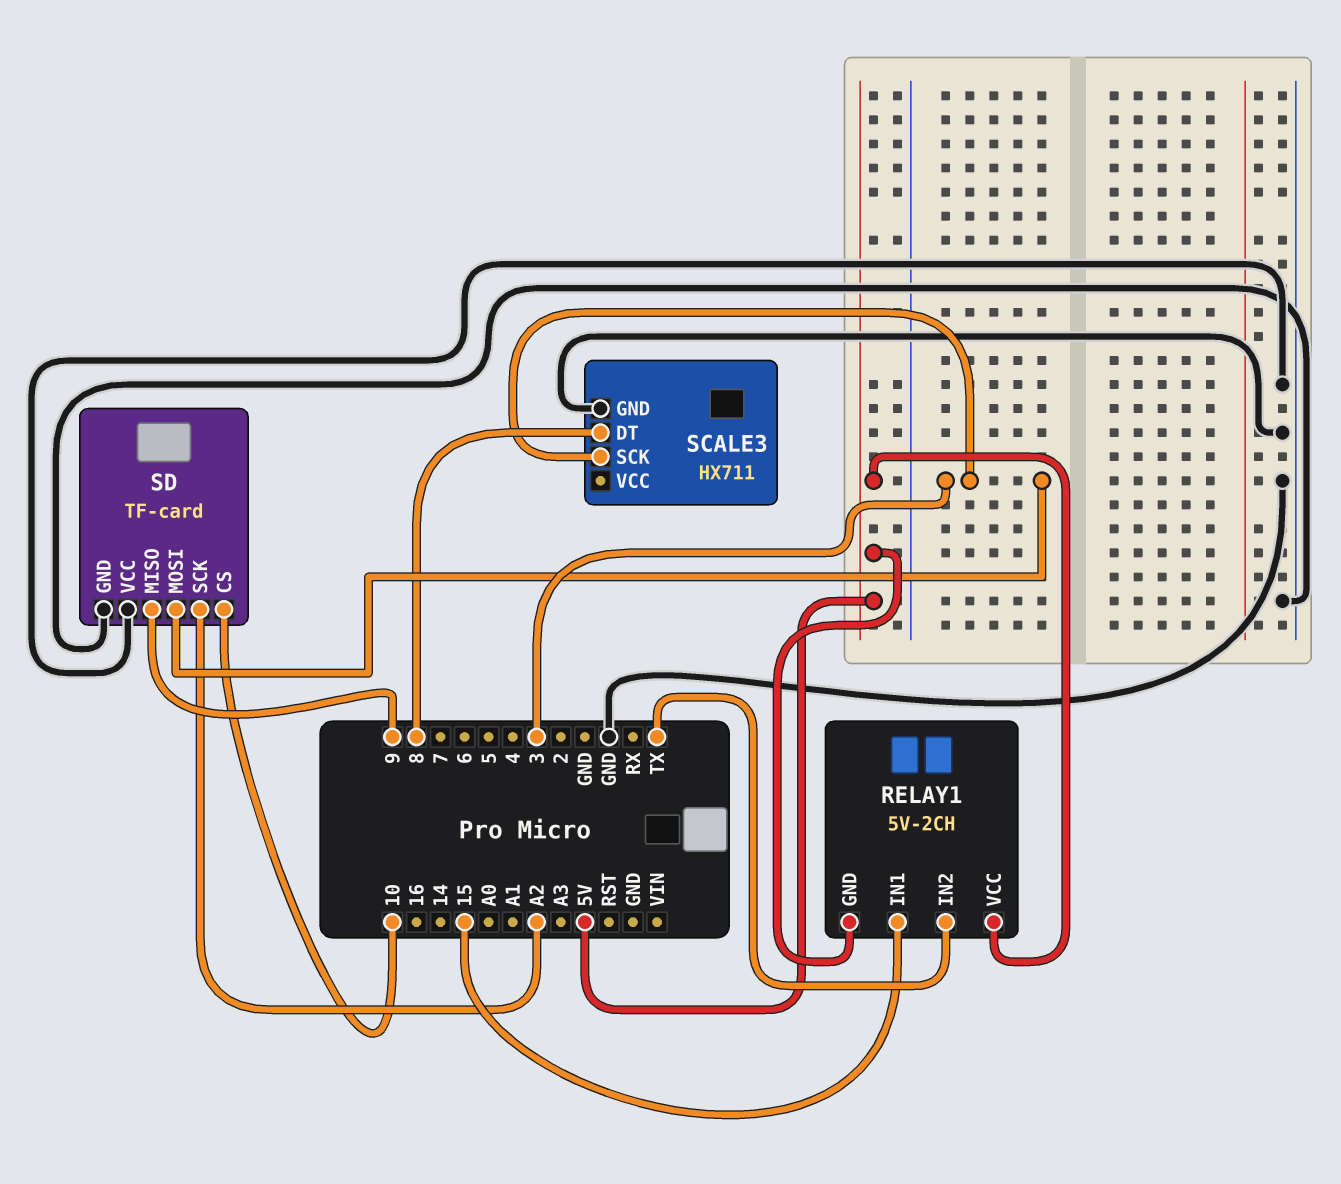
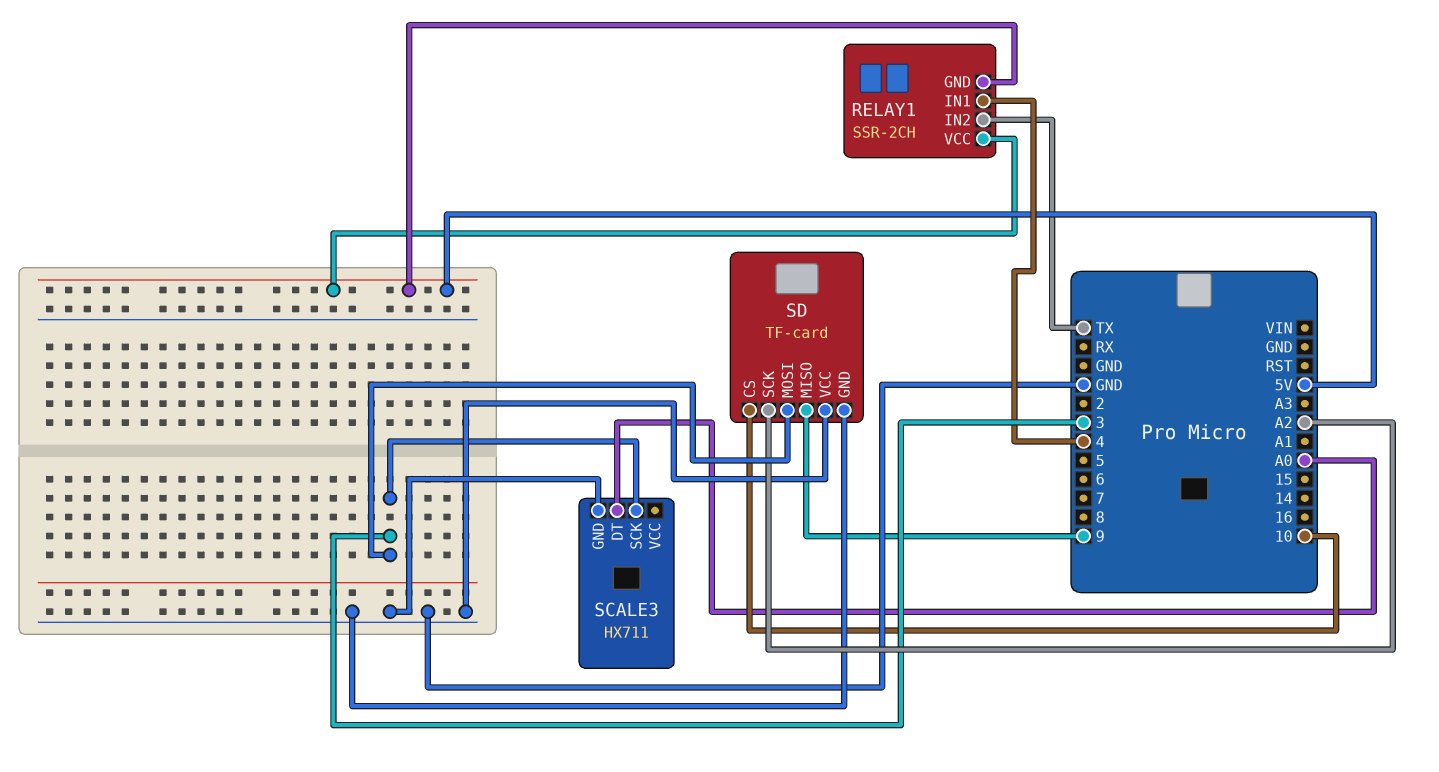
RELAY1: 5V-2CH -> SSR-2CH
RELAY1 pin IN1: 15 -> 4
SCALE3 pin DT: 8 -> A0

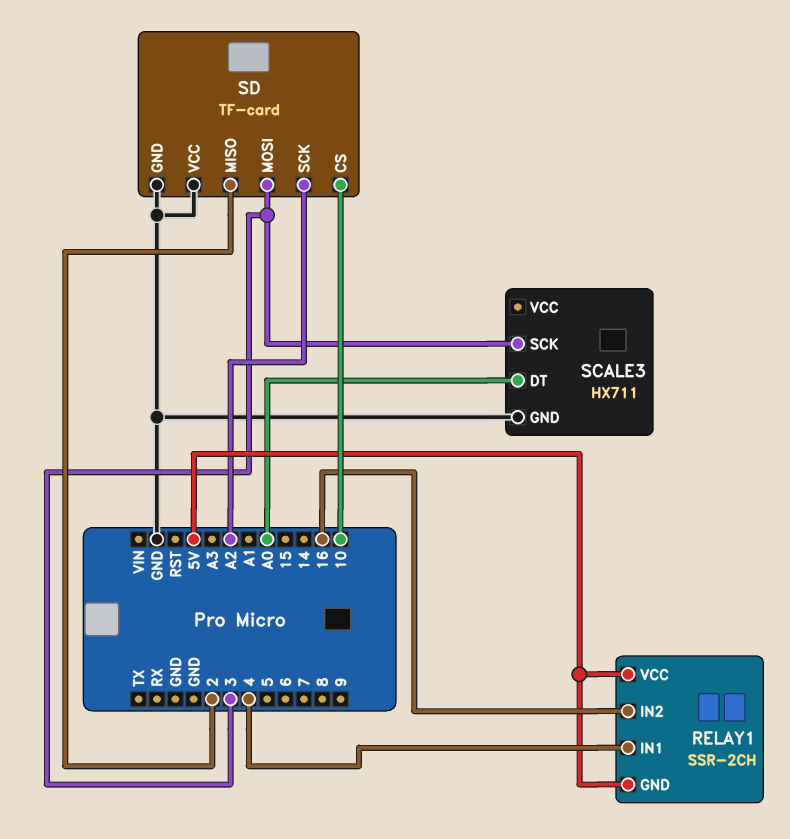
RELAY1 pin IN2: TX -> 16
SD pin MISO: 9 -> 2

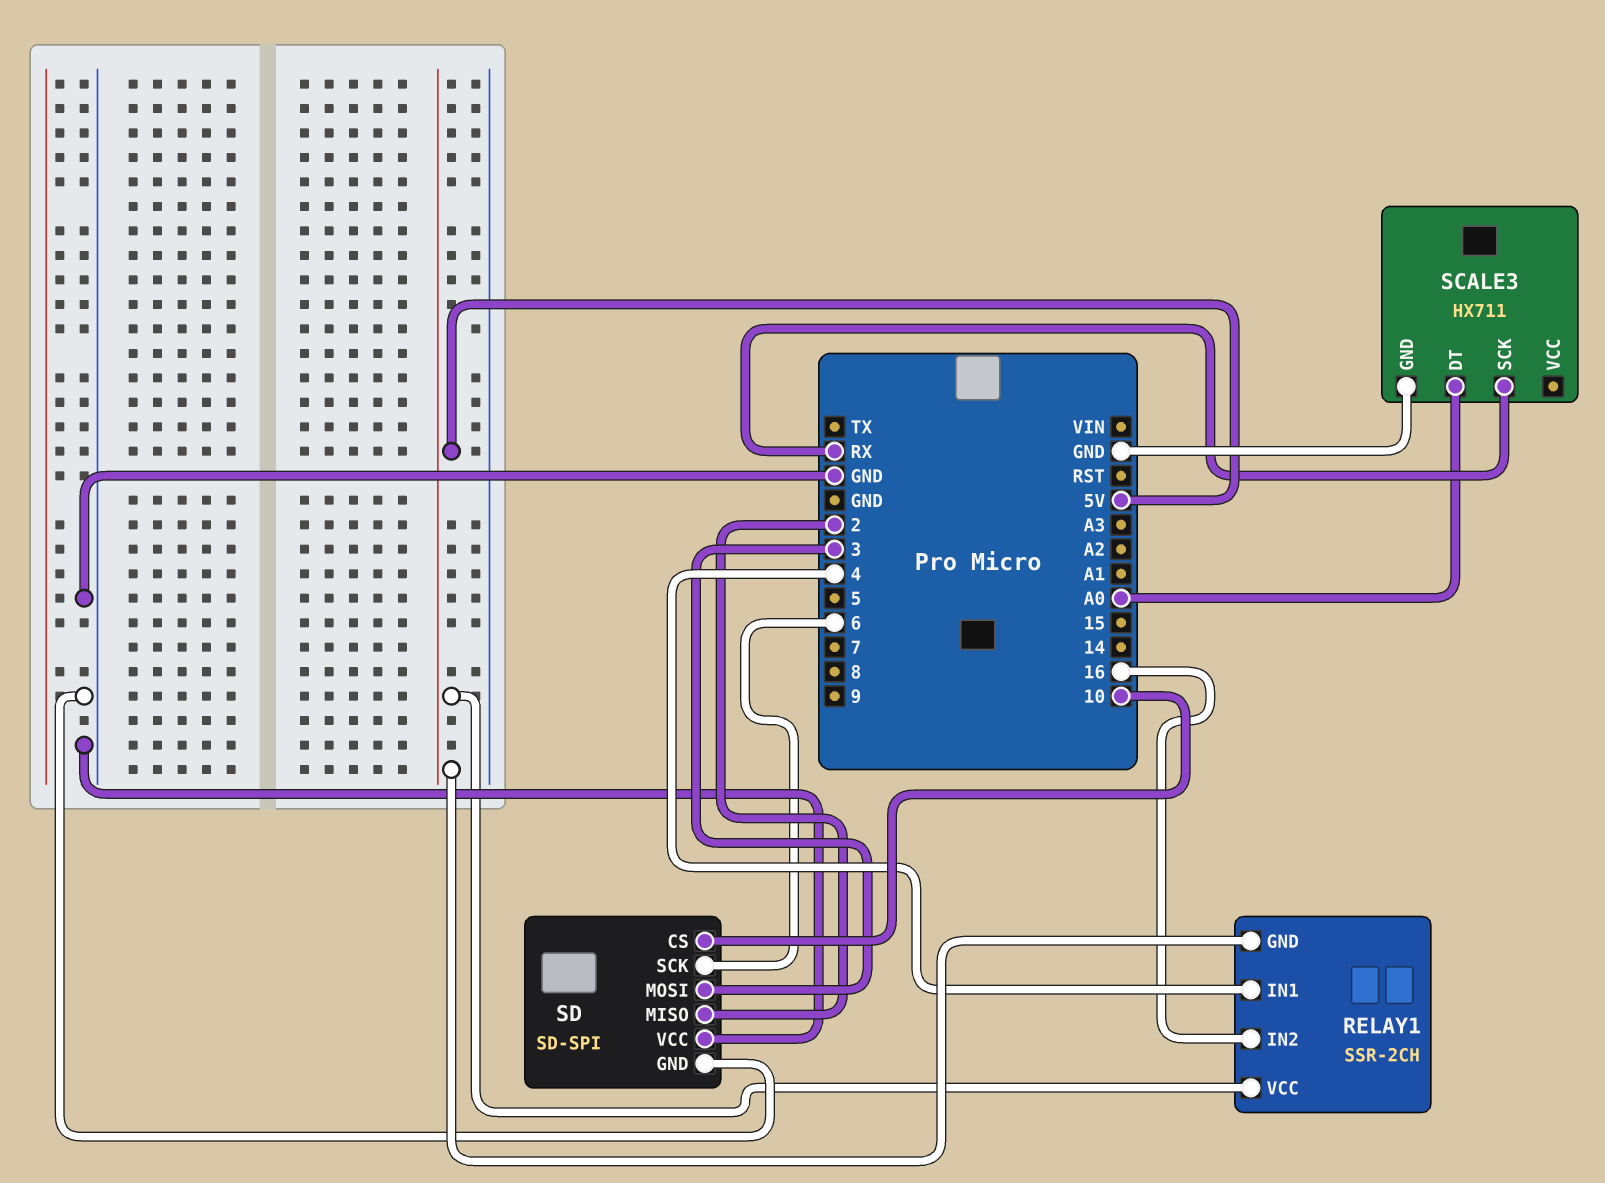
SCALE3 pin SCK: 3 -> RX
SD: TF-card -> SD-SPI
SD pin SCK: A2 -> 6

